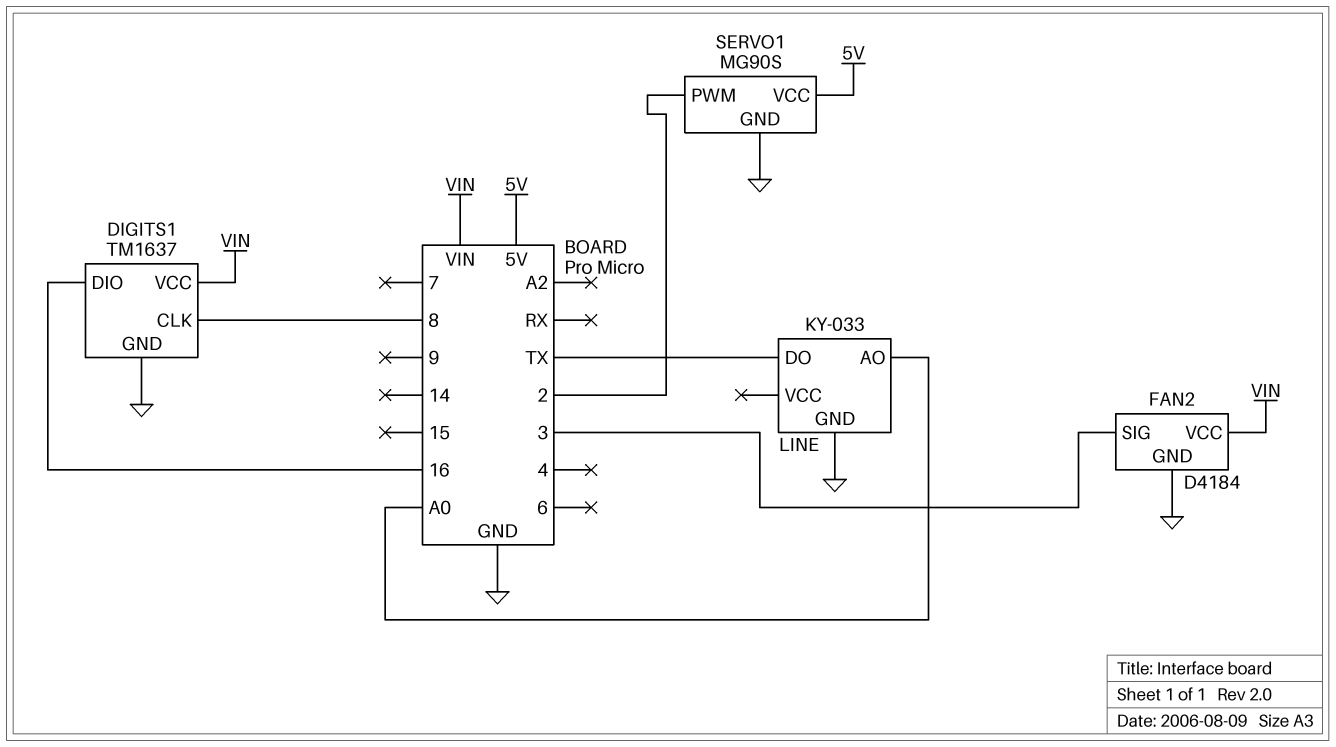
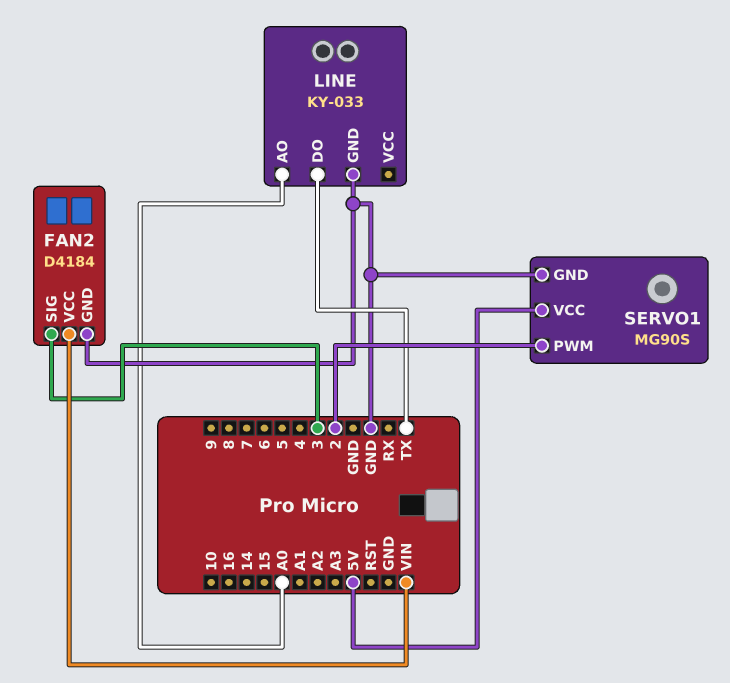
DIGITS1: TM1637 -> none
DIGITS1 pin CLK: 8 -> none
DIGITS1 pin DIO: 16 -> none
DIGITS1 pin GND: GND -> none
DIGITS1 pin VCC: VIN -> none

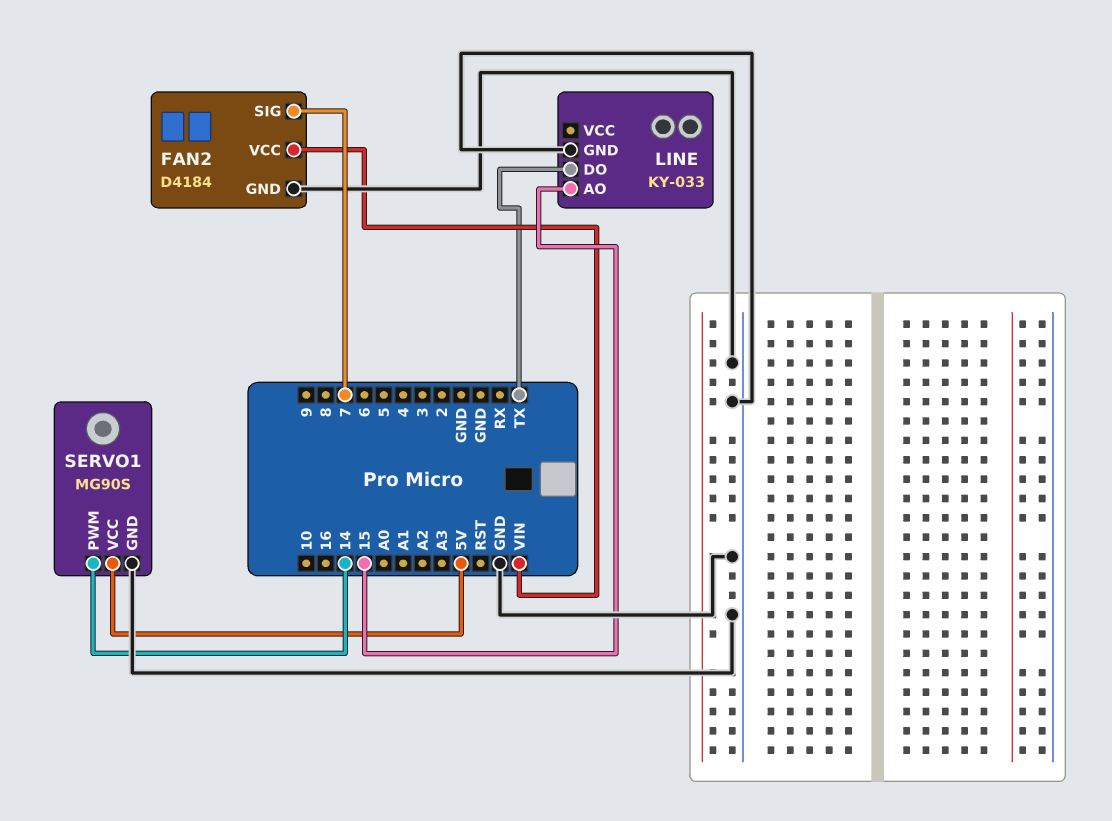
FAN2 pin SIG: 3 -> 7
LINE pin AO: A0 -> 15
SERVO1 pin PWM: 2 -> 14

